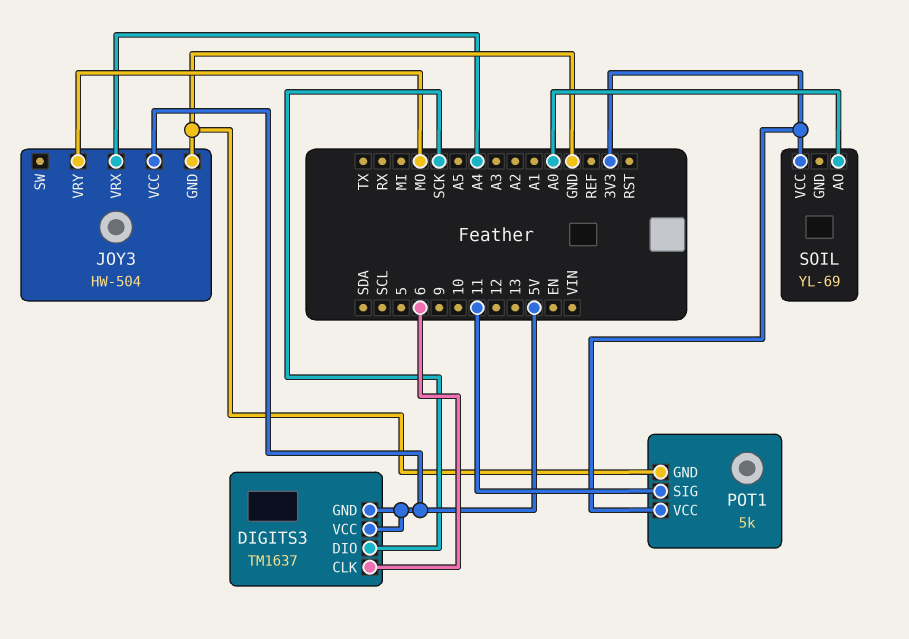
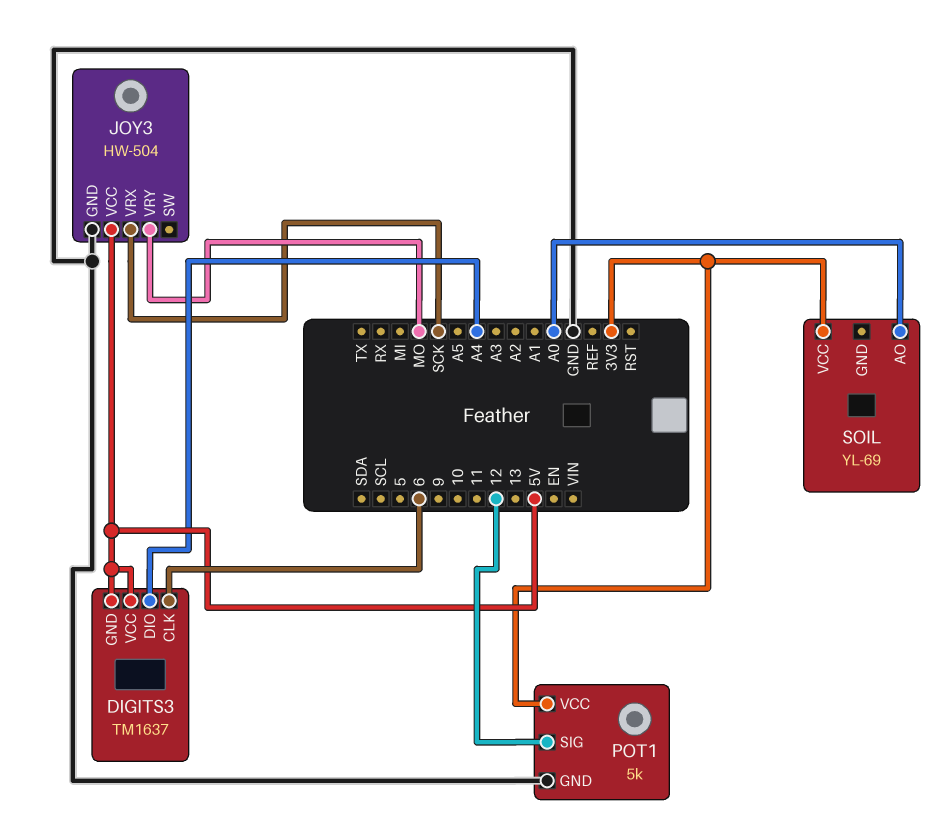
DIGITS3 pin DIO: SCK -> A4
JOY3 pin VRX: A4 -> SCK
POT1 pin SIG: 11 -> 12

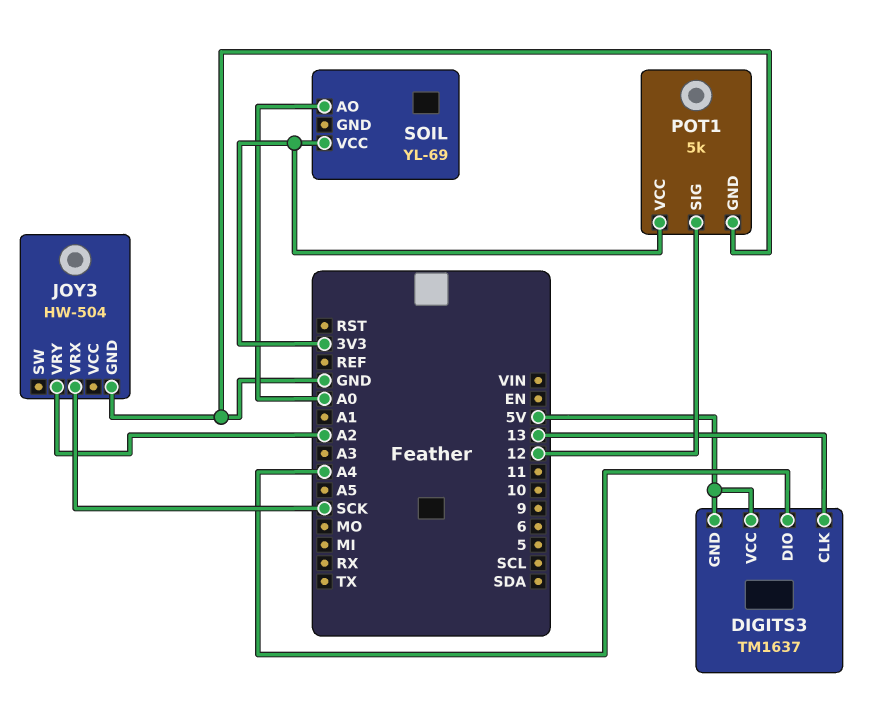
DIGITS3 pin CLK: 6 -> 13
JOY3 pin VCC: 5V -> none
JOY3 pin VRY: MO -> A2

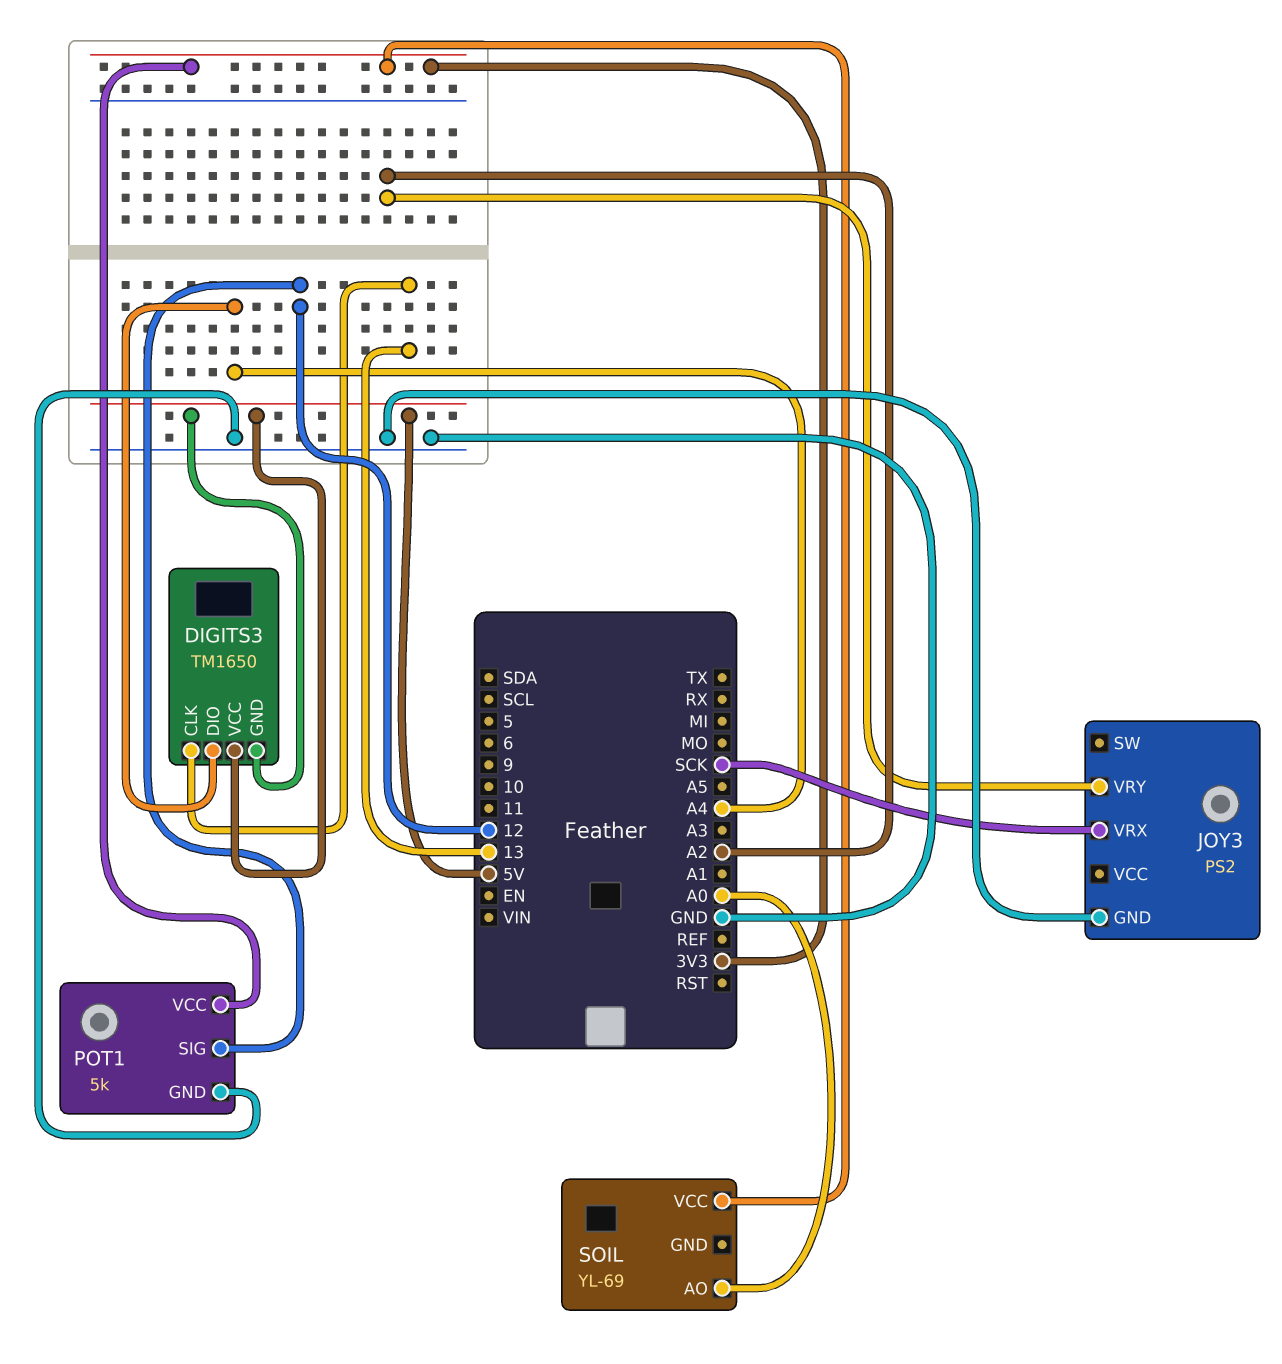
DIGITS3: TM1637 -> TM1650
JOY3: HW-504 -> PS2

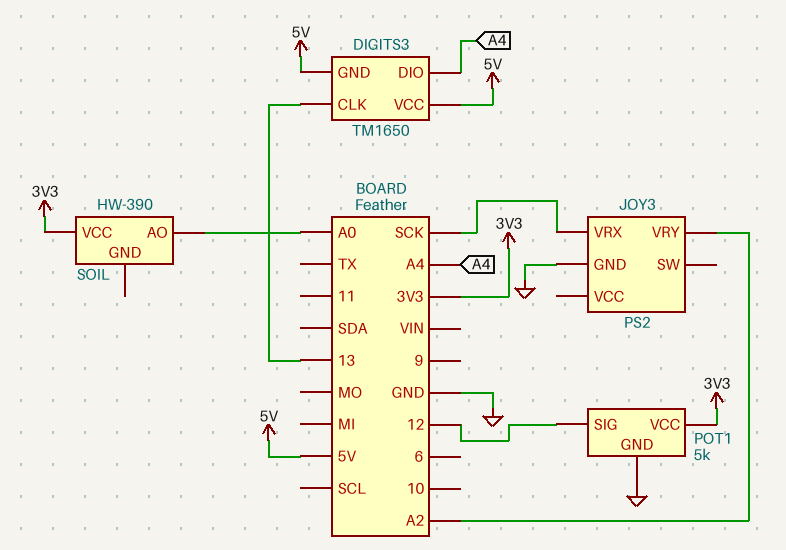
SOIL: YL-69 -> HW-390

